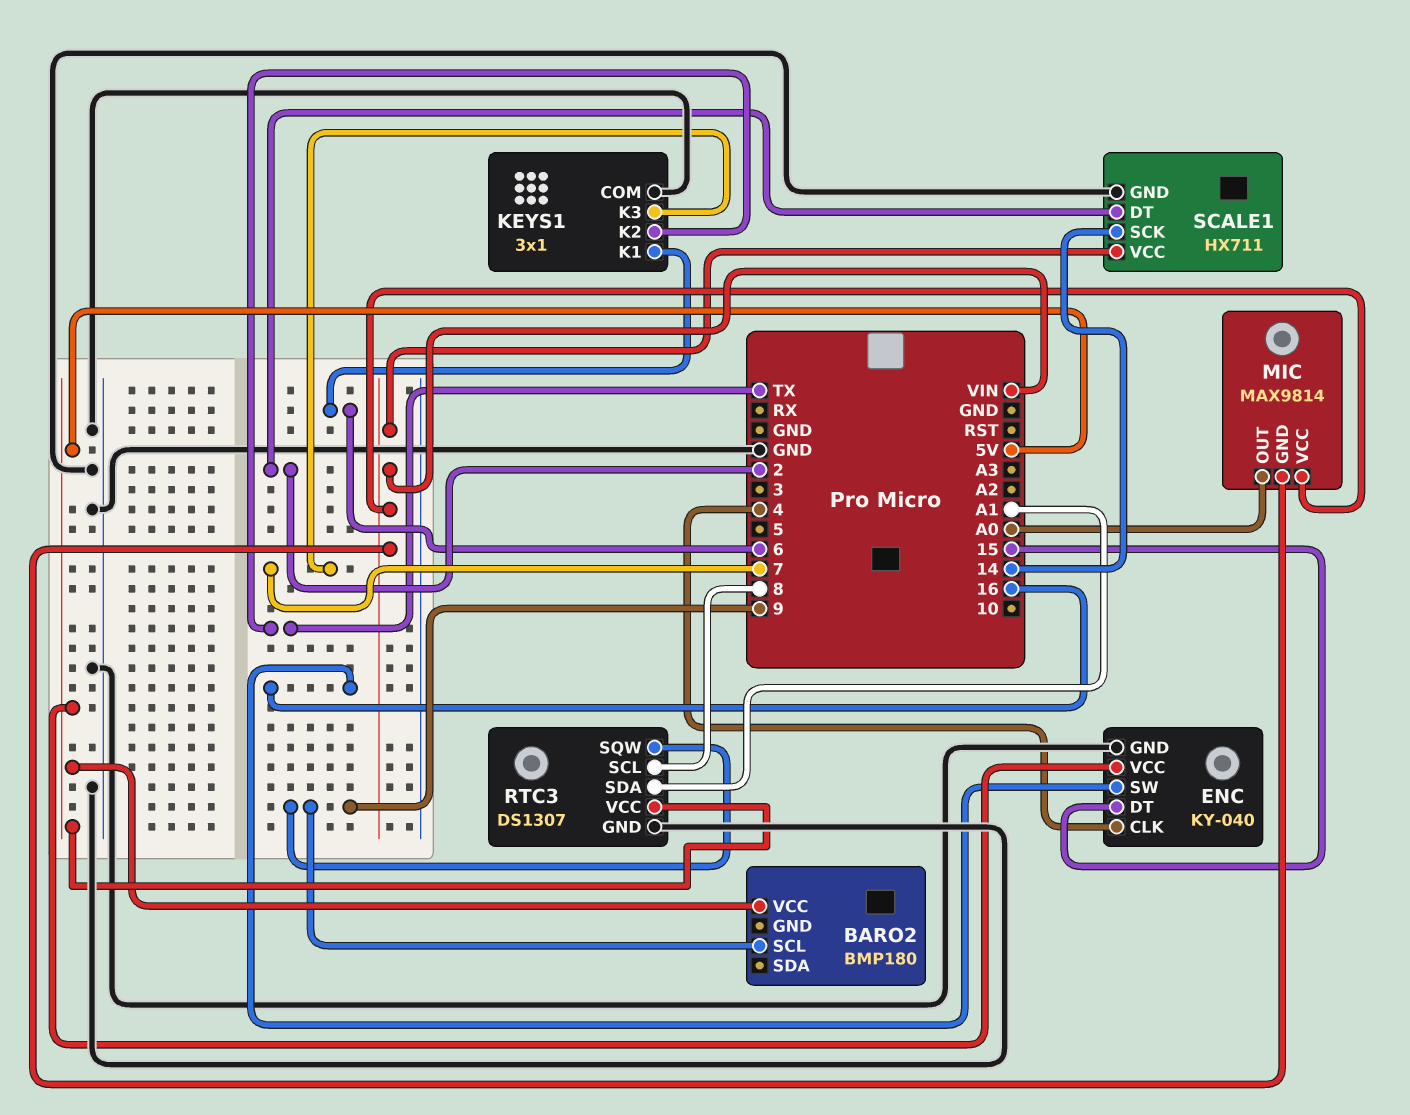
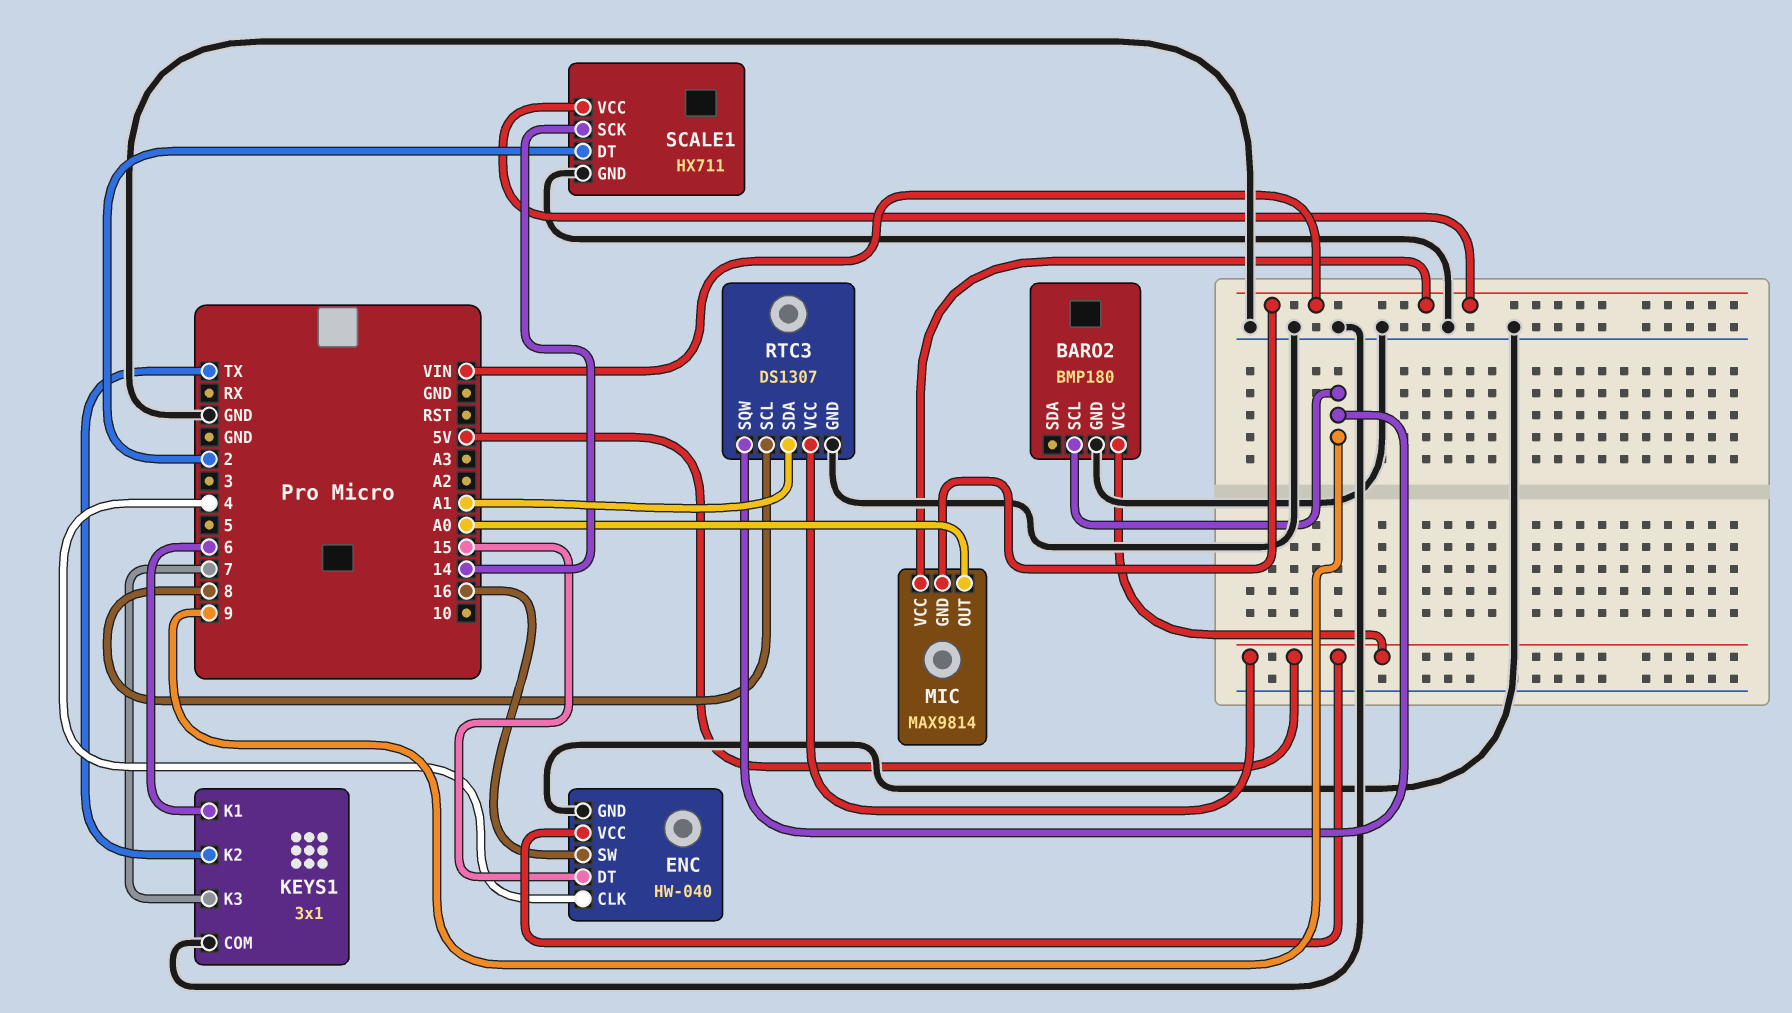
BARO2 pin GND: none -> GND
ENC: KY-040 -> HW-040

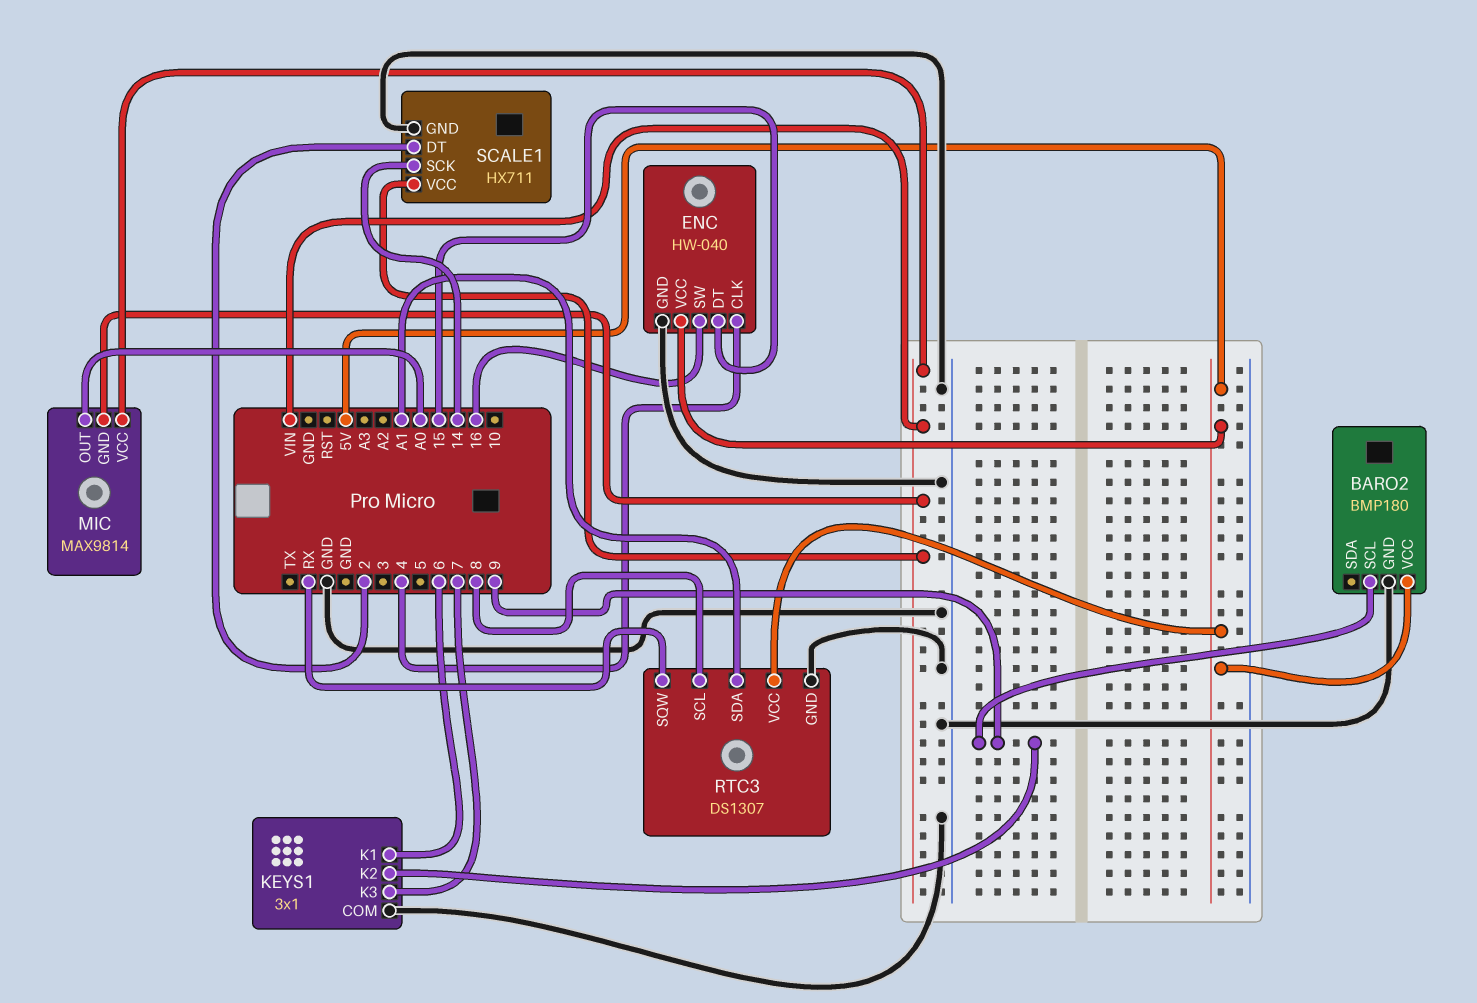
KEYS1 pin K2: TX -> 9
RTC3 pin SQW: 9 -> RX

